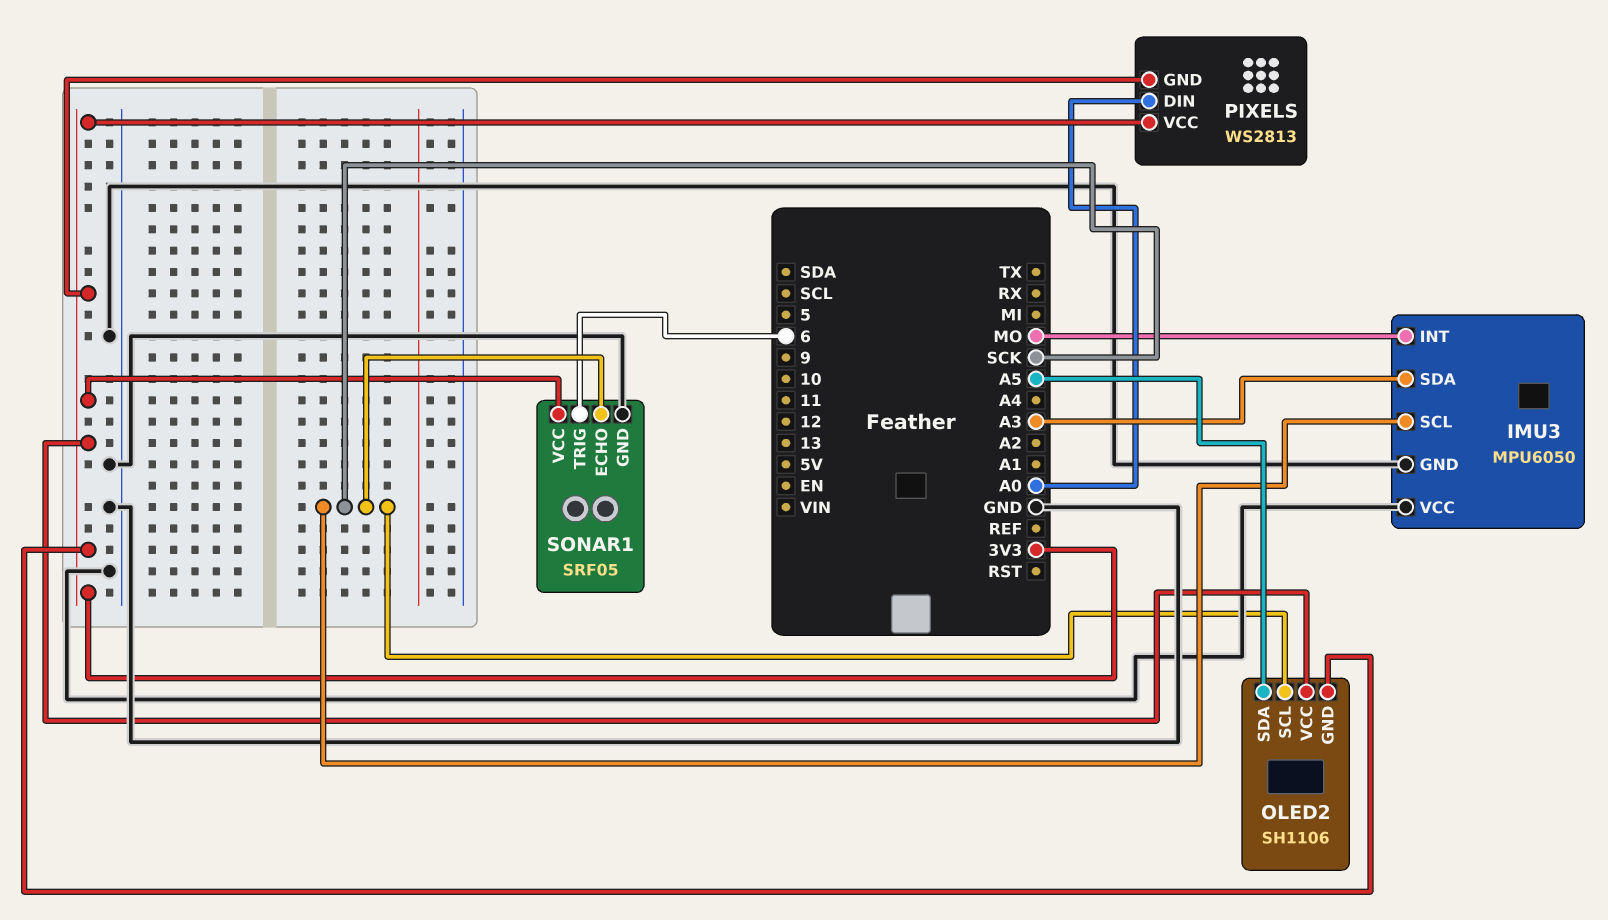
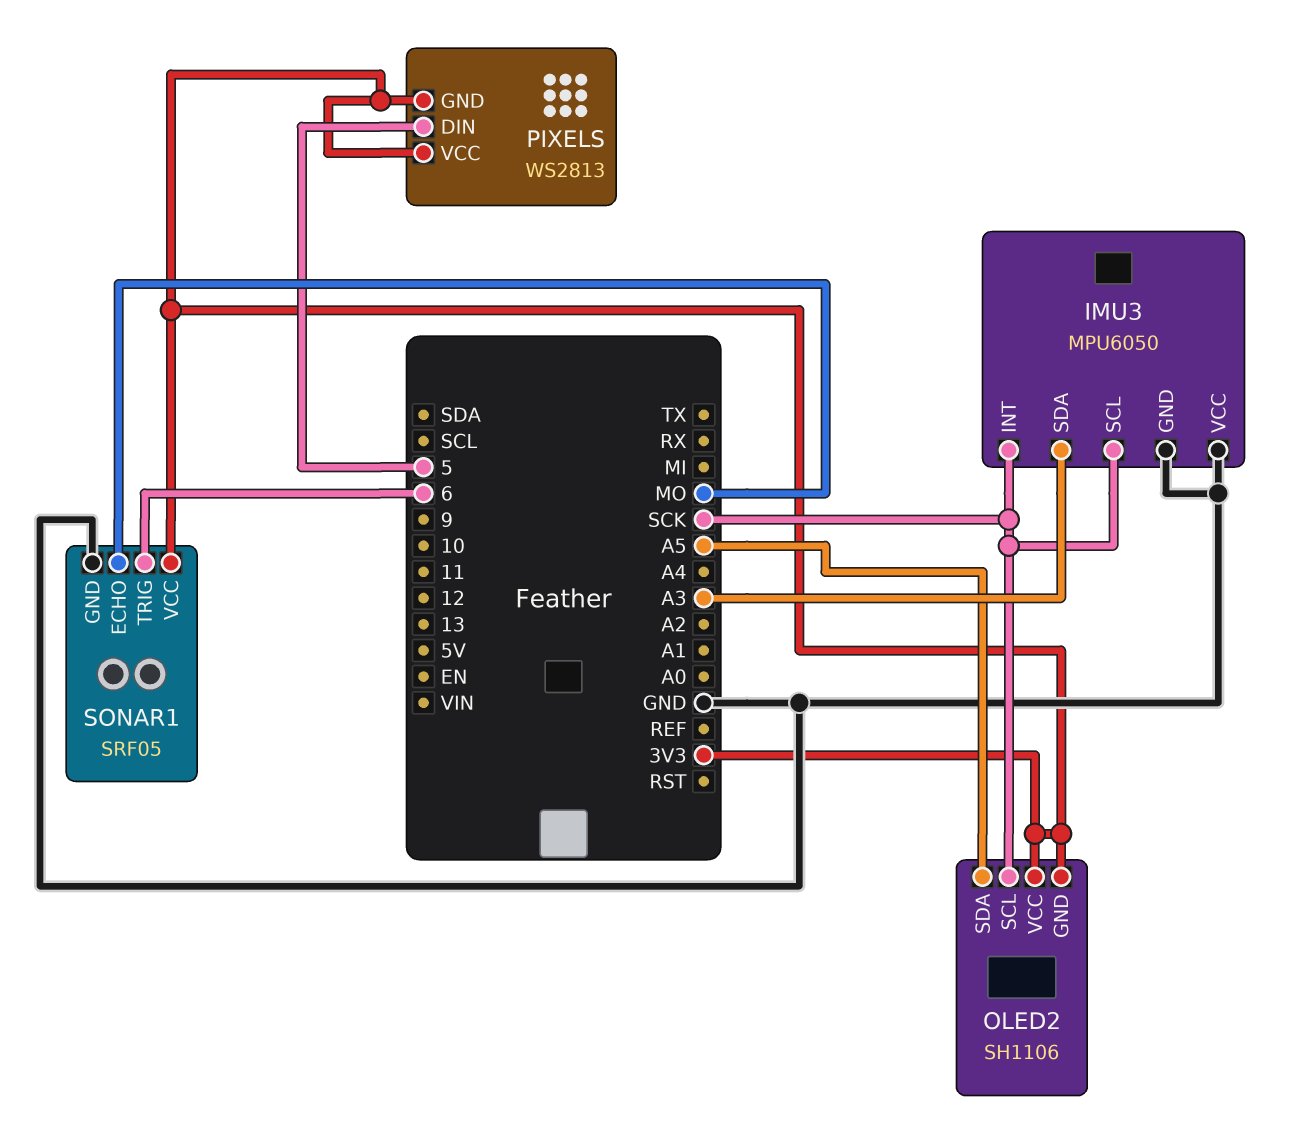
IMU3 pin INT: MO -> SCK
PIXELS pin DIN: A0 -> 5
SONAR1 pin ECHO: SCK -> MO

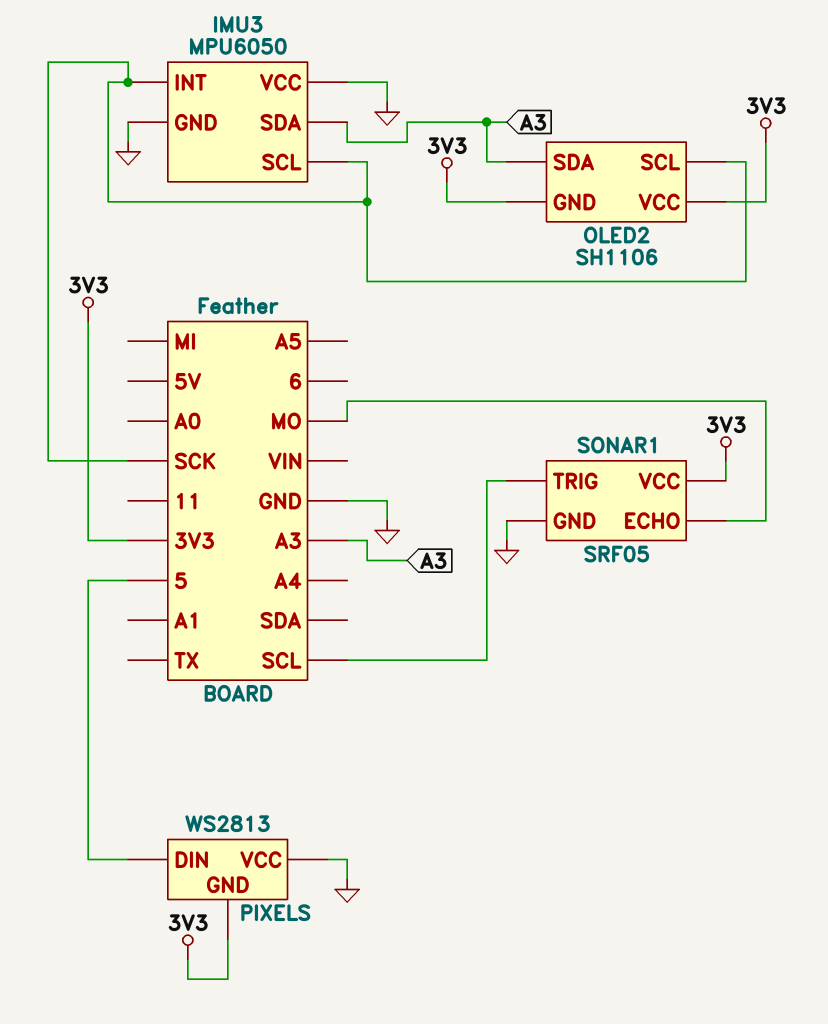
OLED2 pin SDA: A5 -> A3
PIXELS pin VCC: 3V3 -> GND
SONAR1 pin TRIG: 6 -> SCL

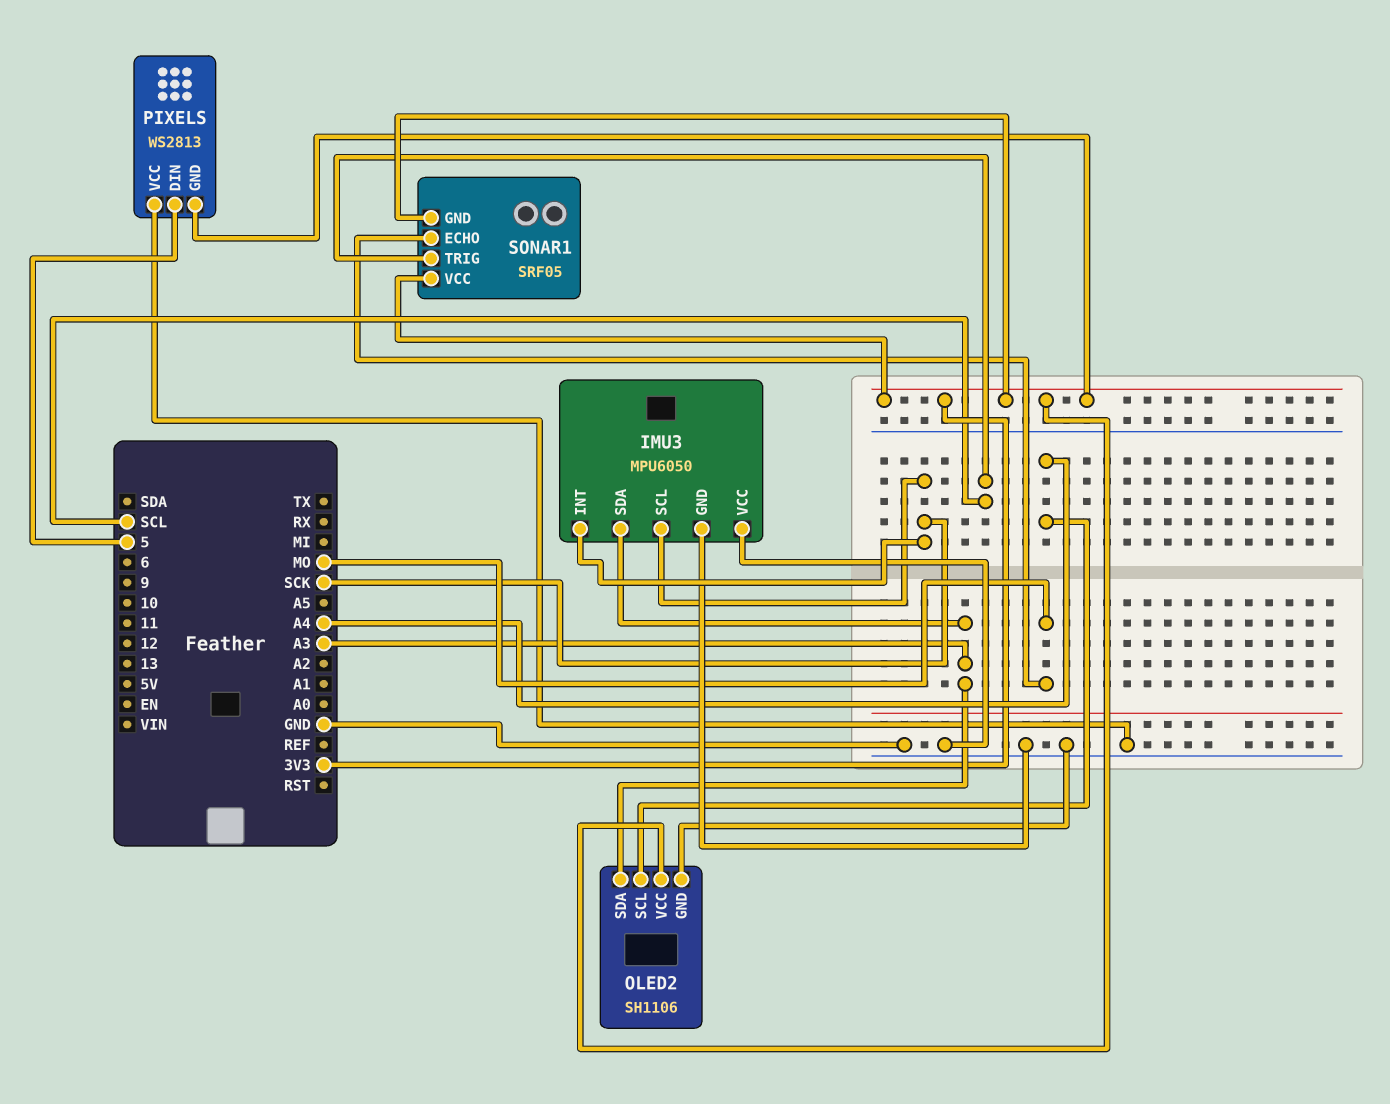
OLED2 pin GND: 3V3 -> GND
OLED2 pin SCL: SCK -> A4
SONAR1 pin GND: GND -> 3V3

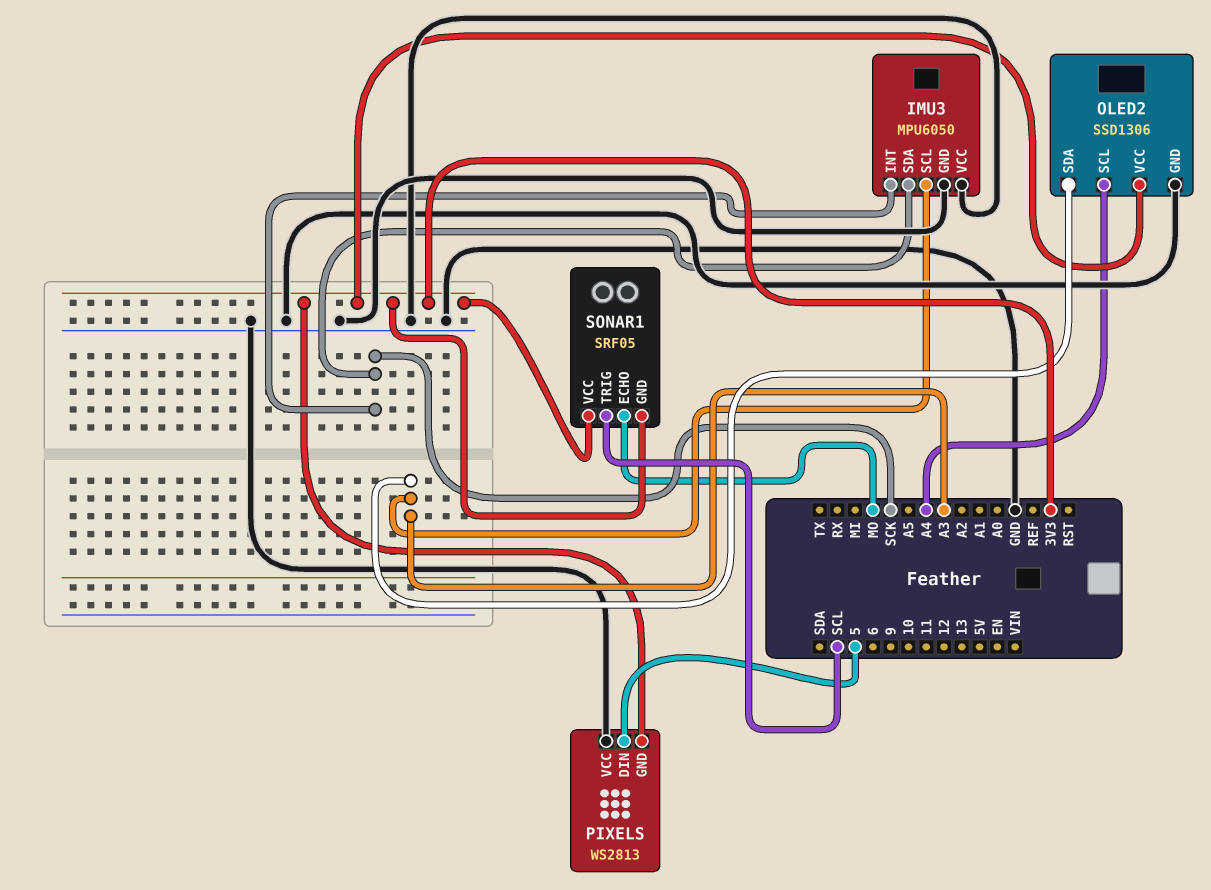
IMU3 pin SCL: SCK -> A3
IMU3 pin SDA: A3 -> SCK
OLED2: SH1106 -> SSD1306

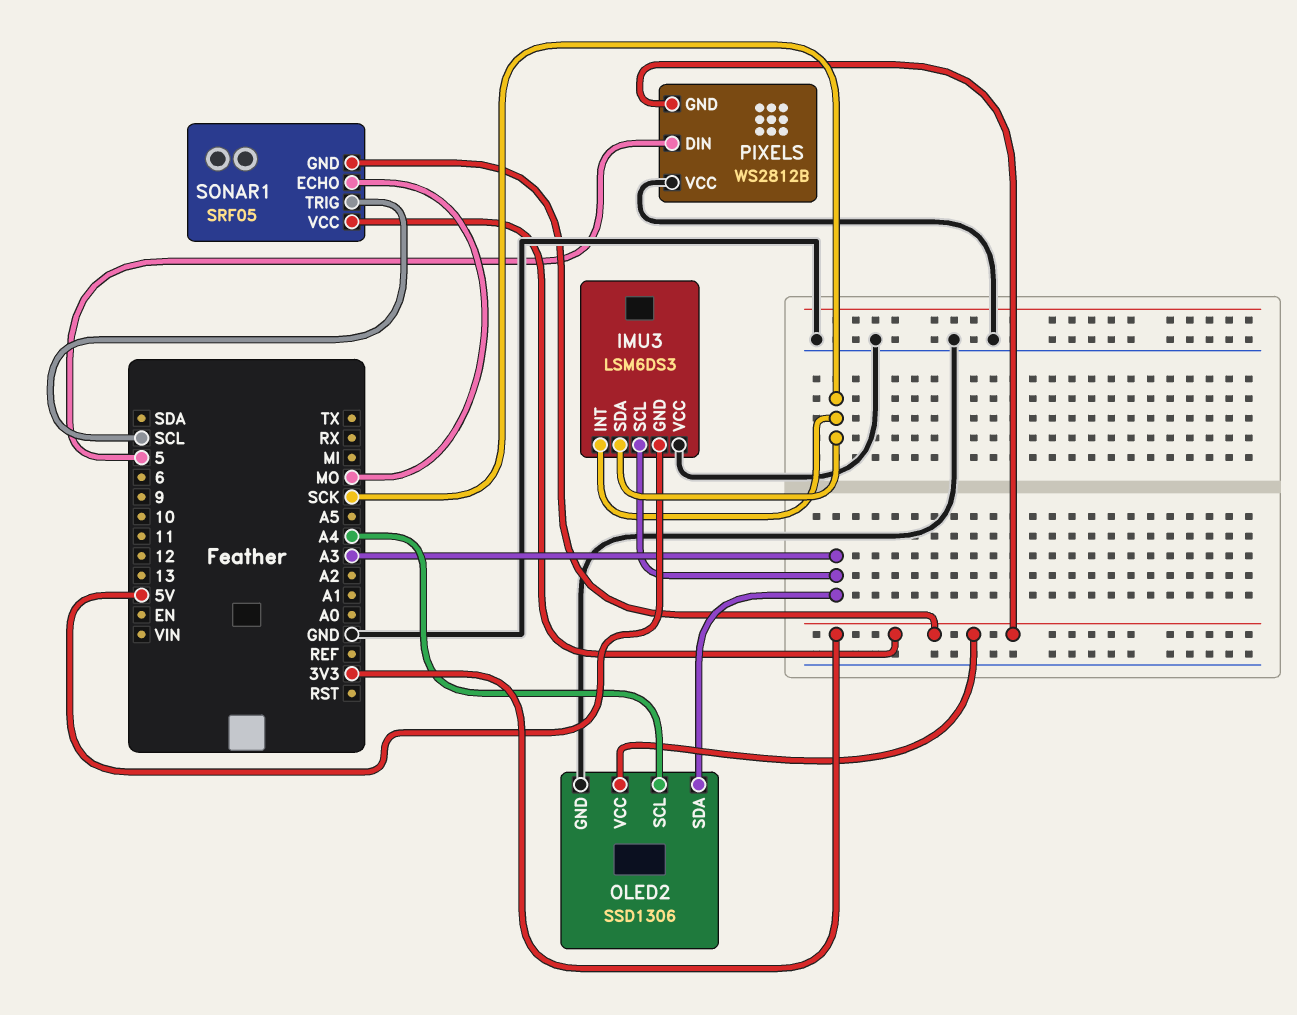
IMU3: MPU6050 -> LSM6DS3
IMU3 pin GND: GND -> 5V
PIXELS: WS2813 -> WS2812B

